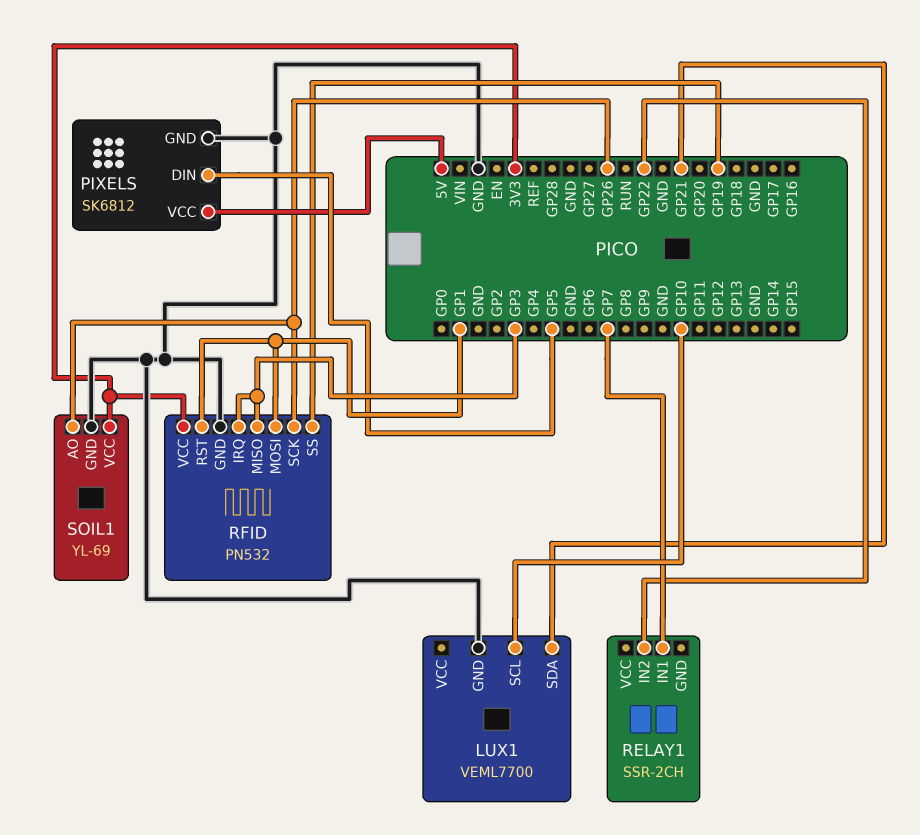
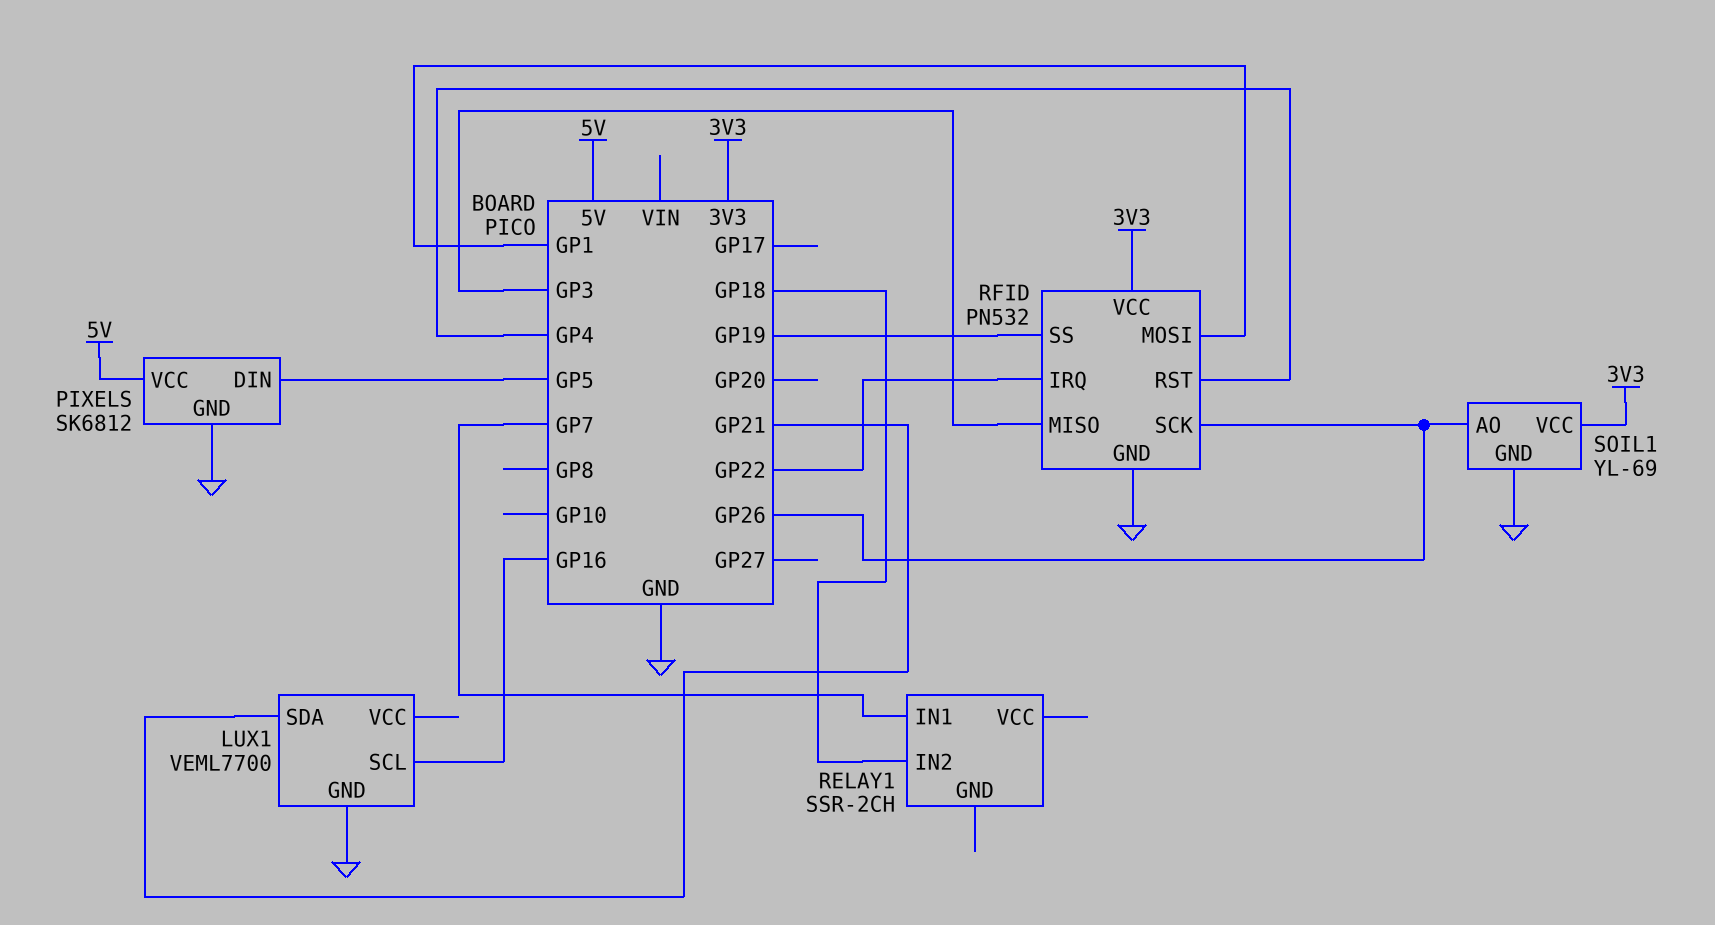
LUX1 pin SCL: GP10 -> GP16
RELAY1 pin IN2: GP22 -> GP18
RFID pin IRQ: GP3 -> GP22
RFID pin RST: GP1 -> GP4

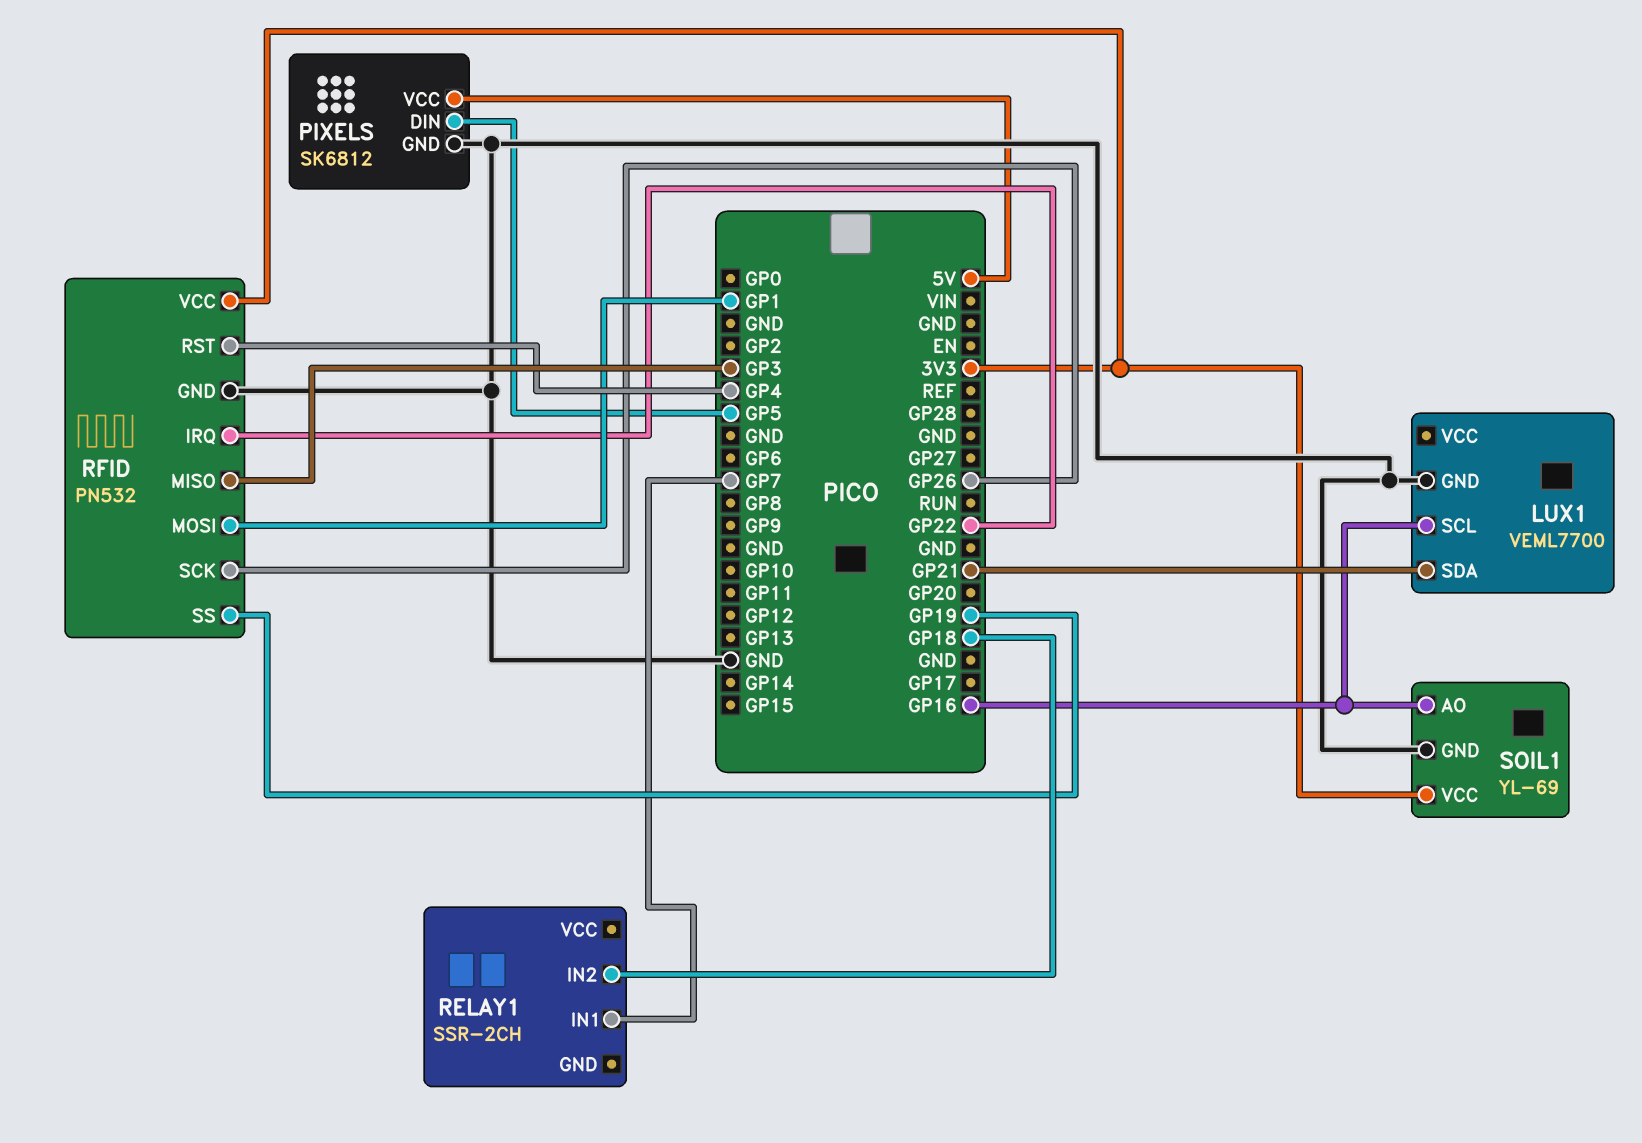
SOIL1 pin AO: GP26 -> GP16

